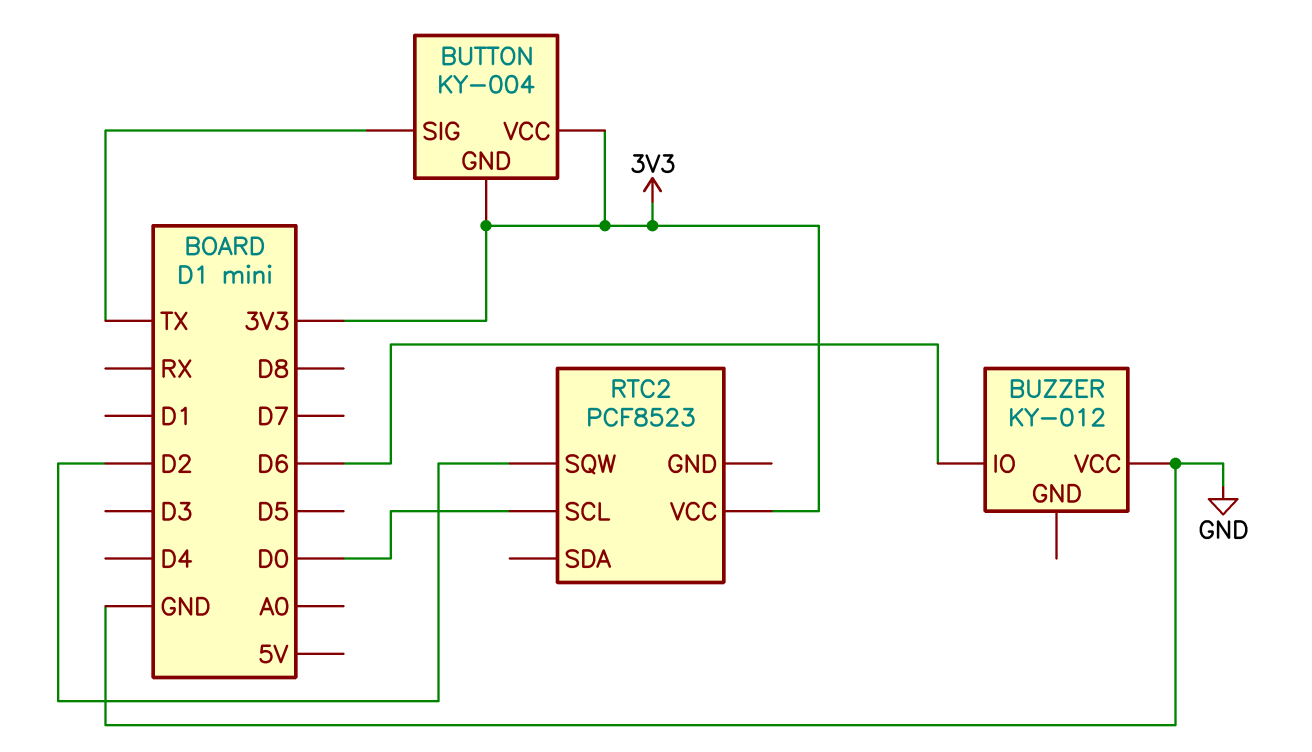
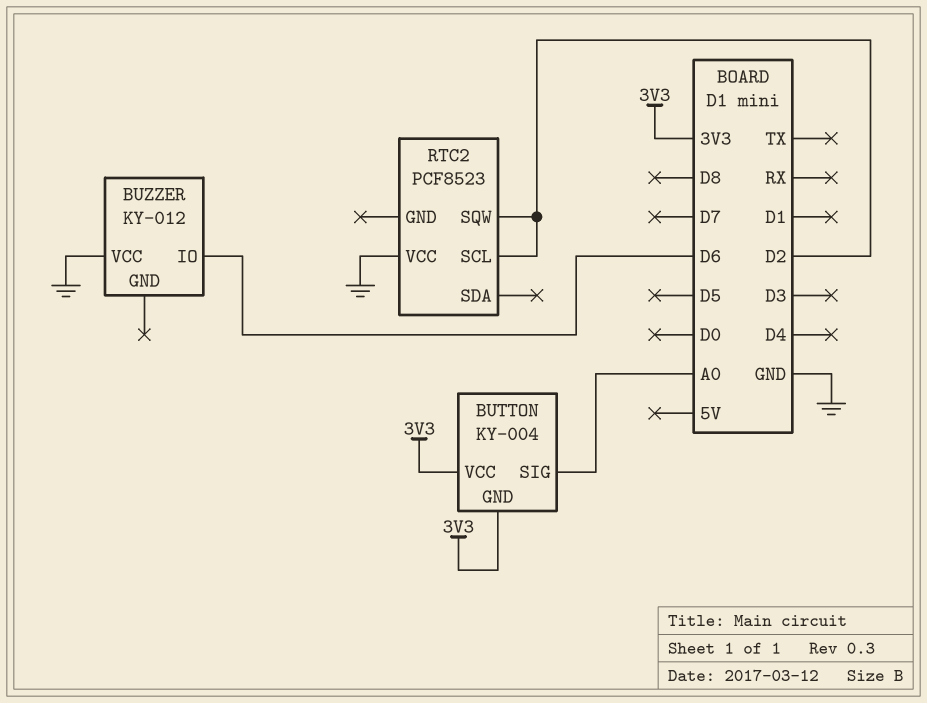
BUTTON pin SIG: TX -> A0
RTC2 pin SCL: D0 -> D2
RTC2 pin VCC: 3V3 -> GND

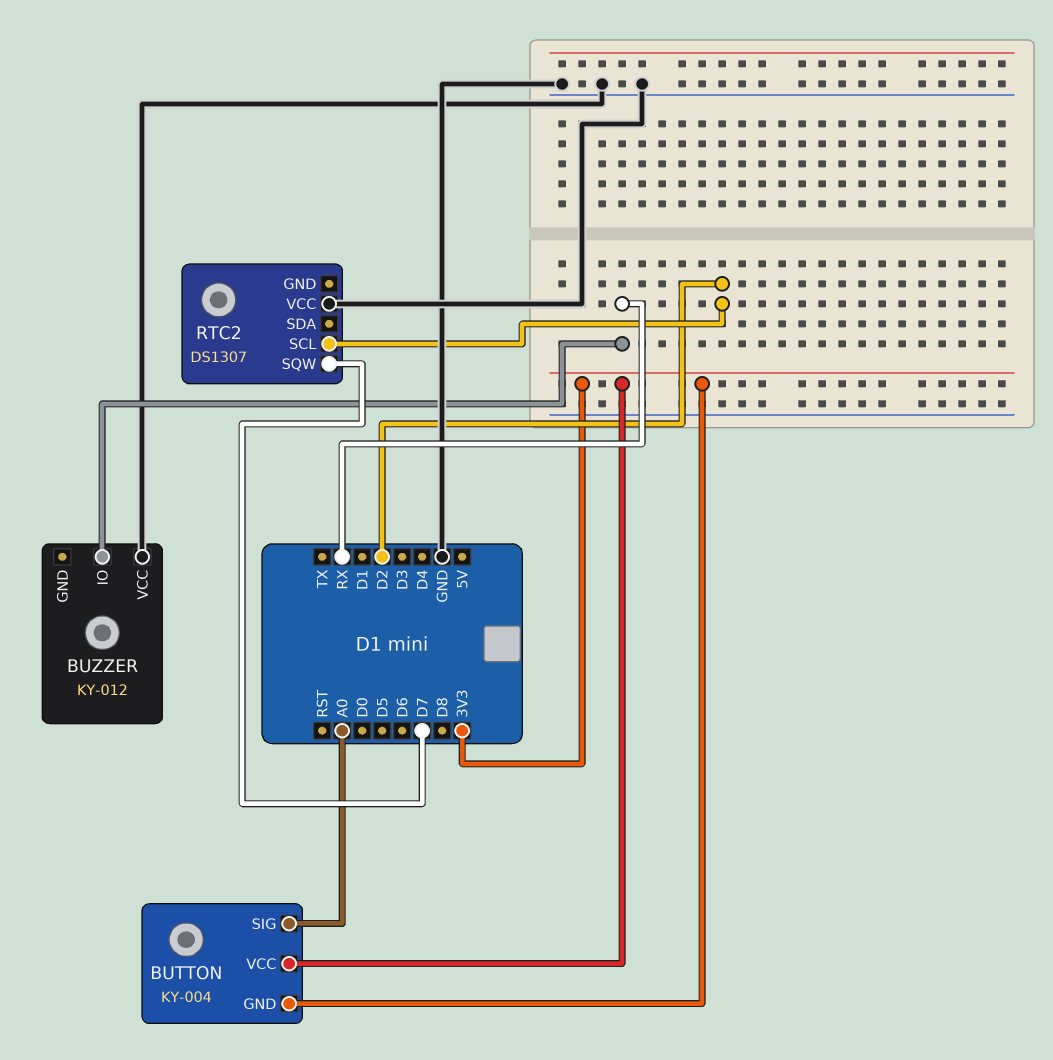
BUZZER pin IO: D6 -> RX
RTC2: PCF8523 -> DS1307
RTC2 pin SQW: D2 -> D7

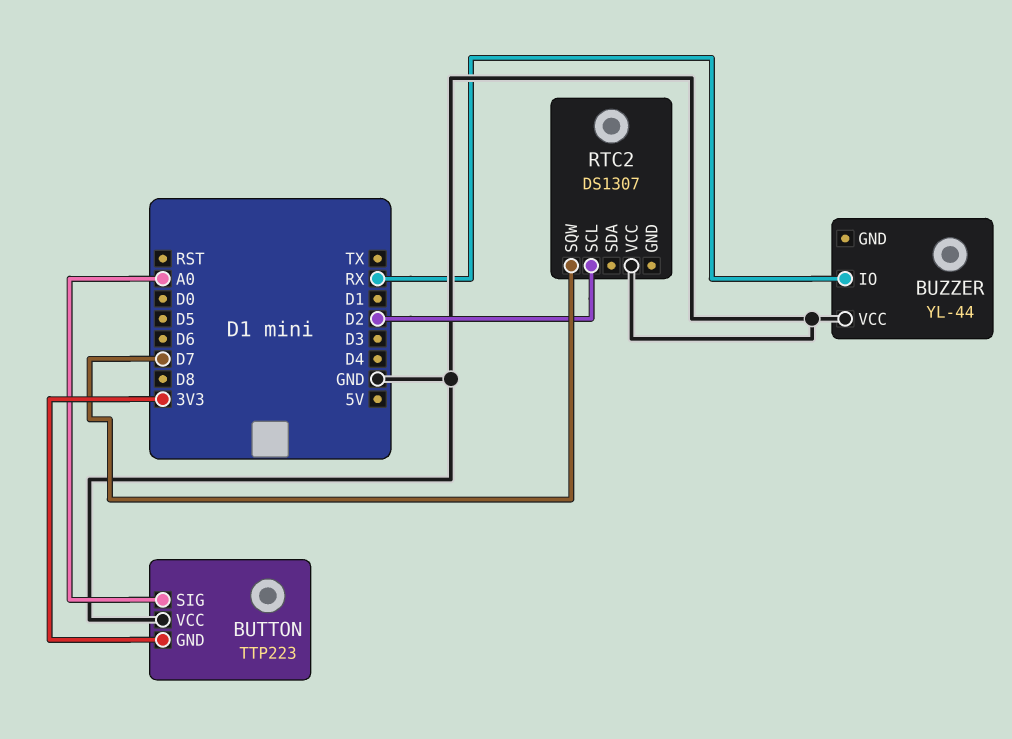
BUTTON: KY-004 -> TTP223
BUTTON pin VCC: 3V3 -> GND
BUZZER: KY-012 -> YL-44

